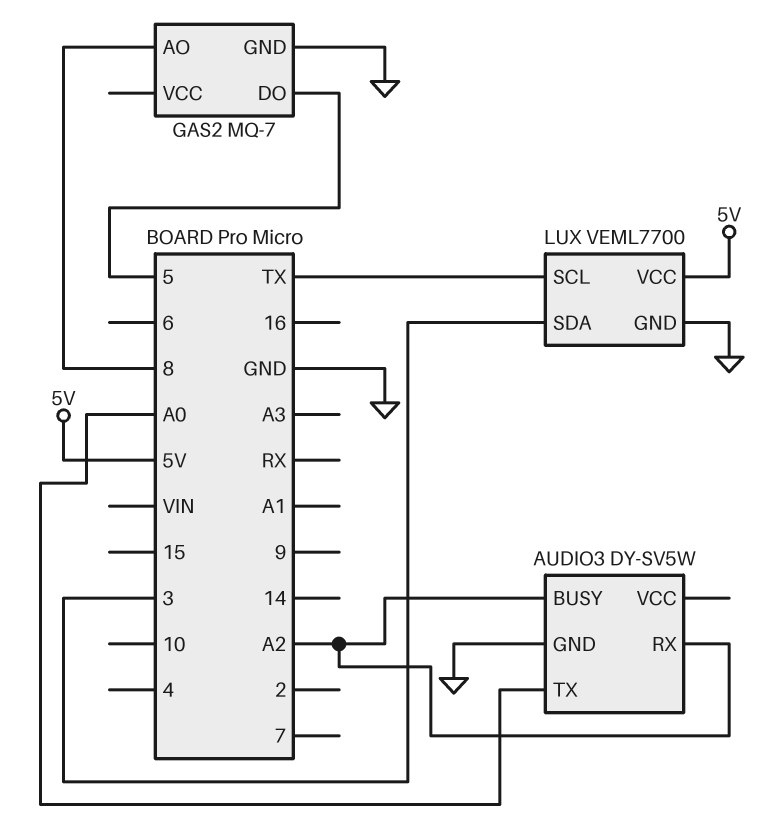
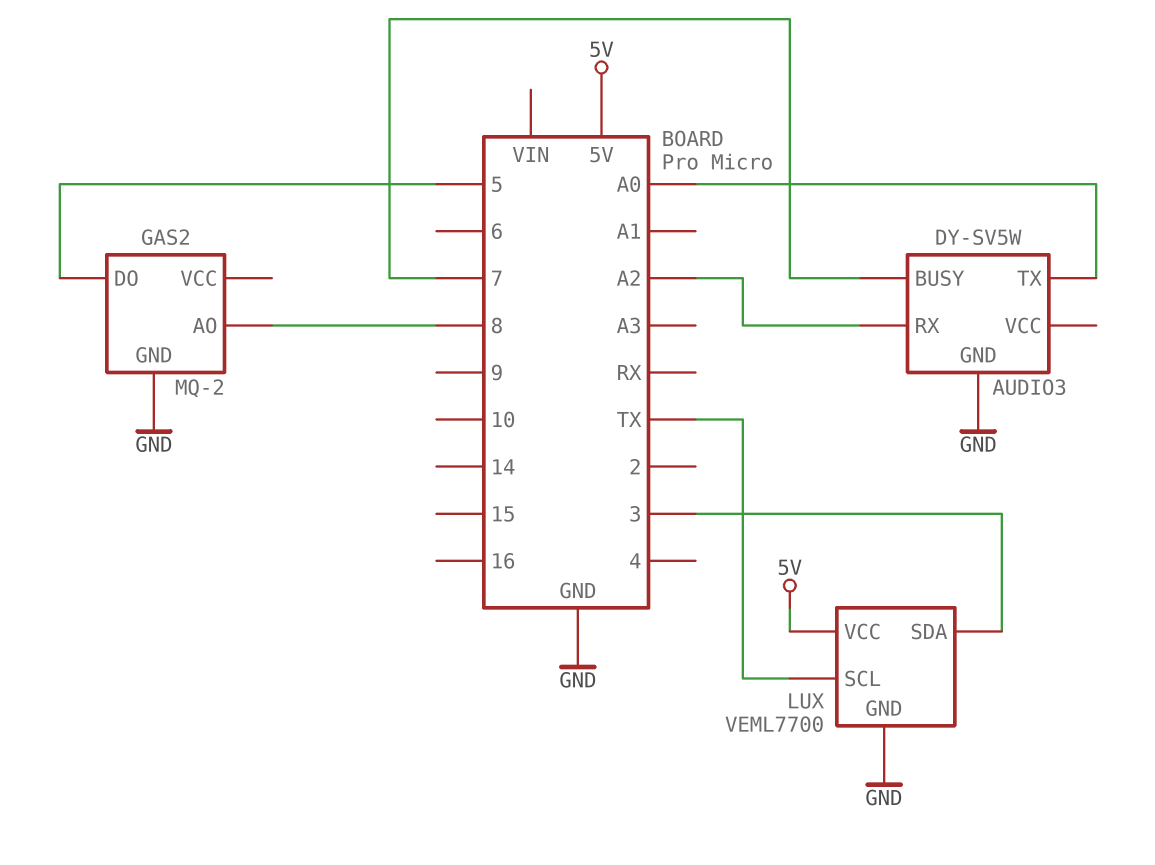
AUDIO3 pin BUSY: A2 -> 7
GAS2: MQ-7 -> MQ-2

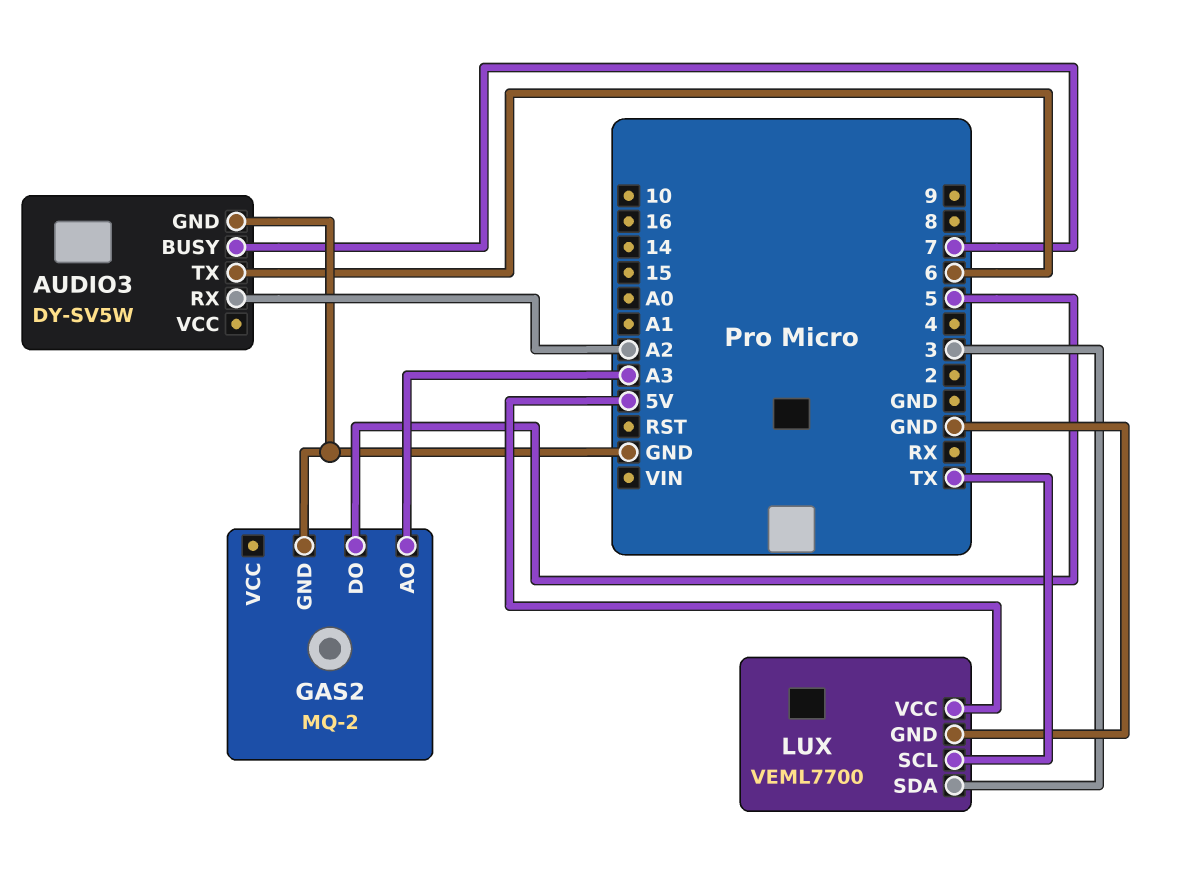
AUDIO3 pin TX: A0 -> 6
GAS2 pin AO: 8 -> A3

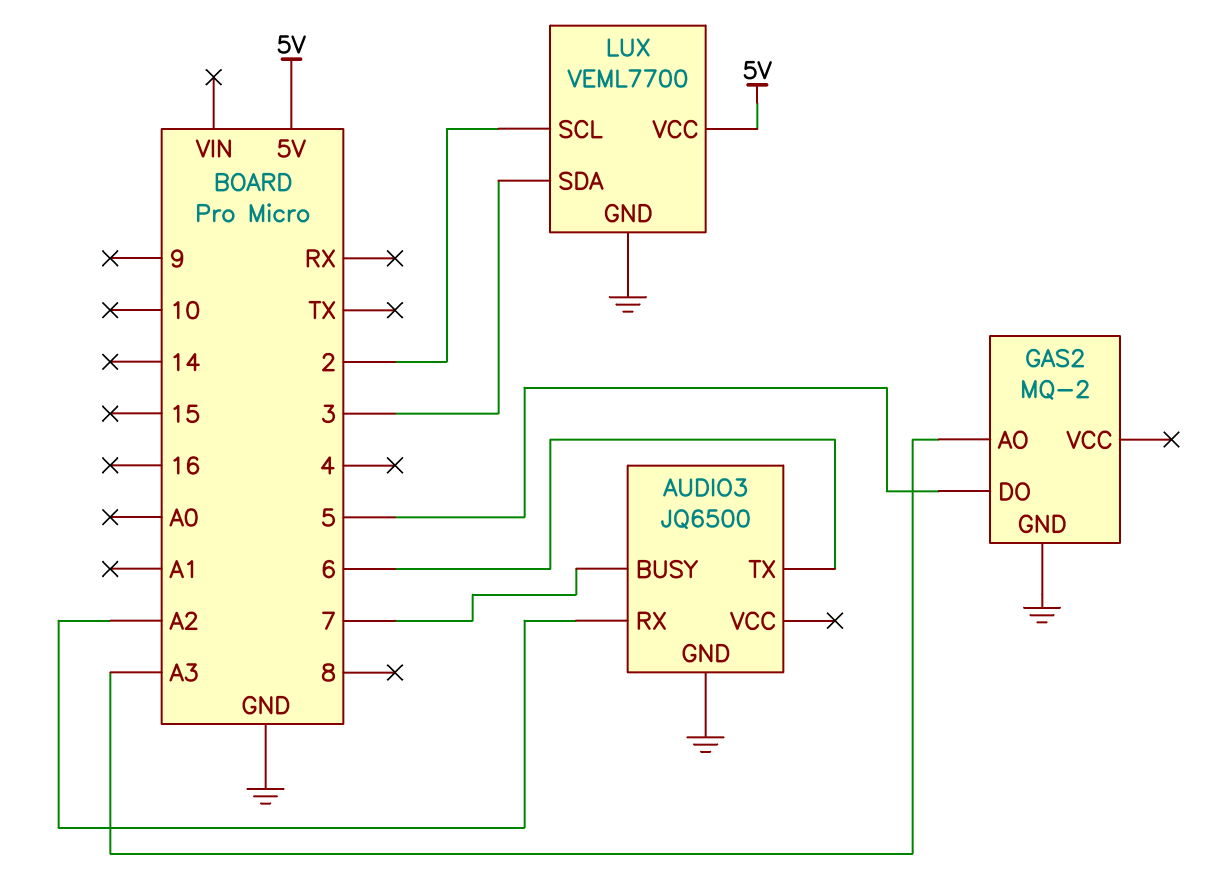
AUDIO3: DY-SV5W -> JQ6500
LUX pin SCL: TX -> 2

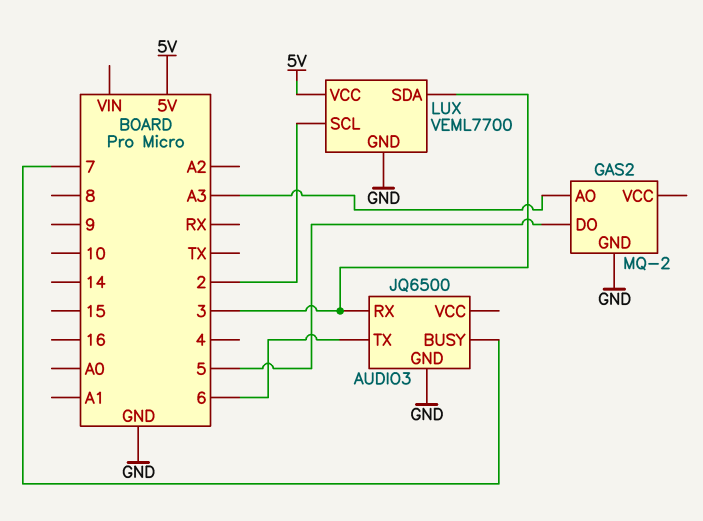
AUDIO3 pin RX: A2 -> 3

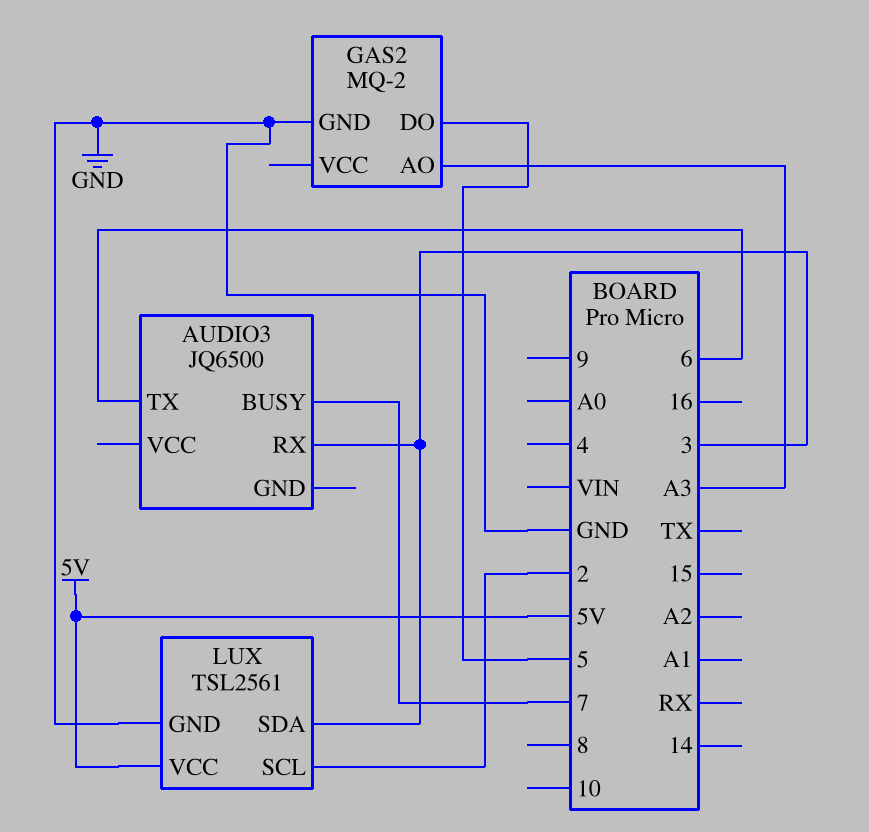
AUDIO3 pin GND: GND -> none
LUX: VEML7700 -> TSL2561

